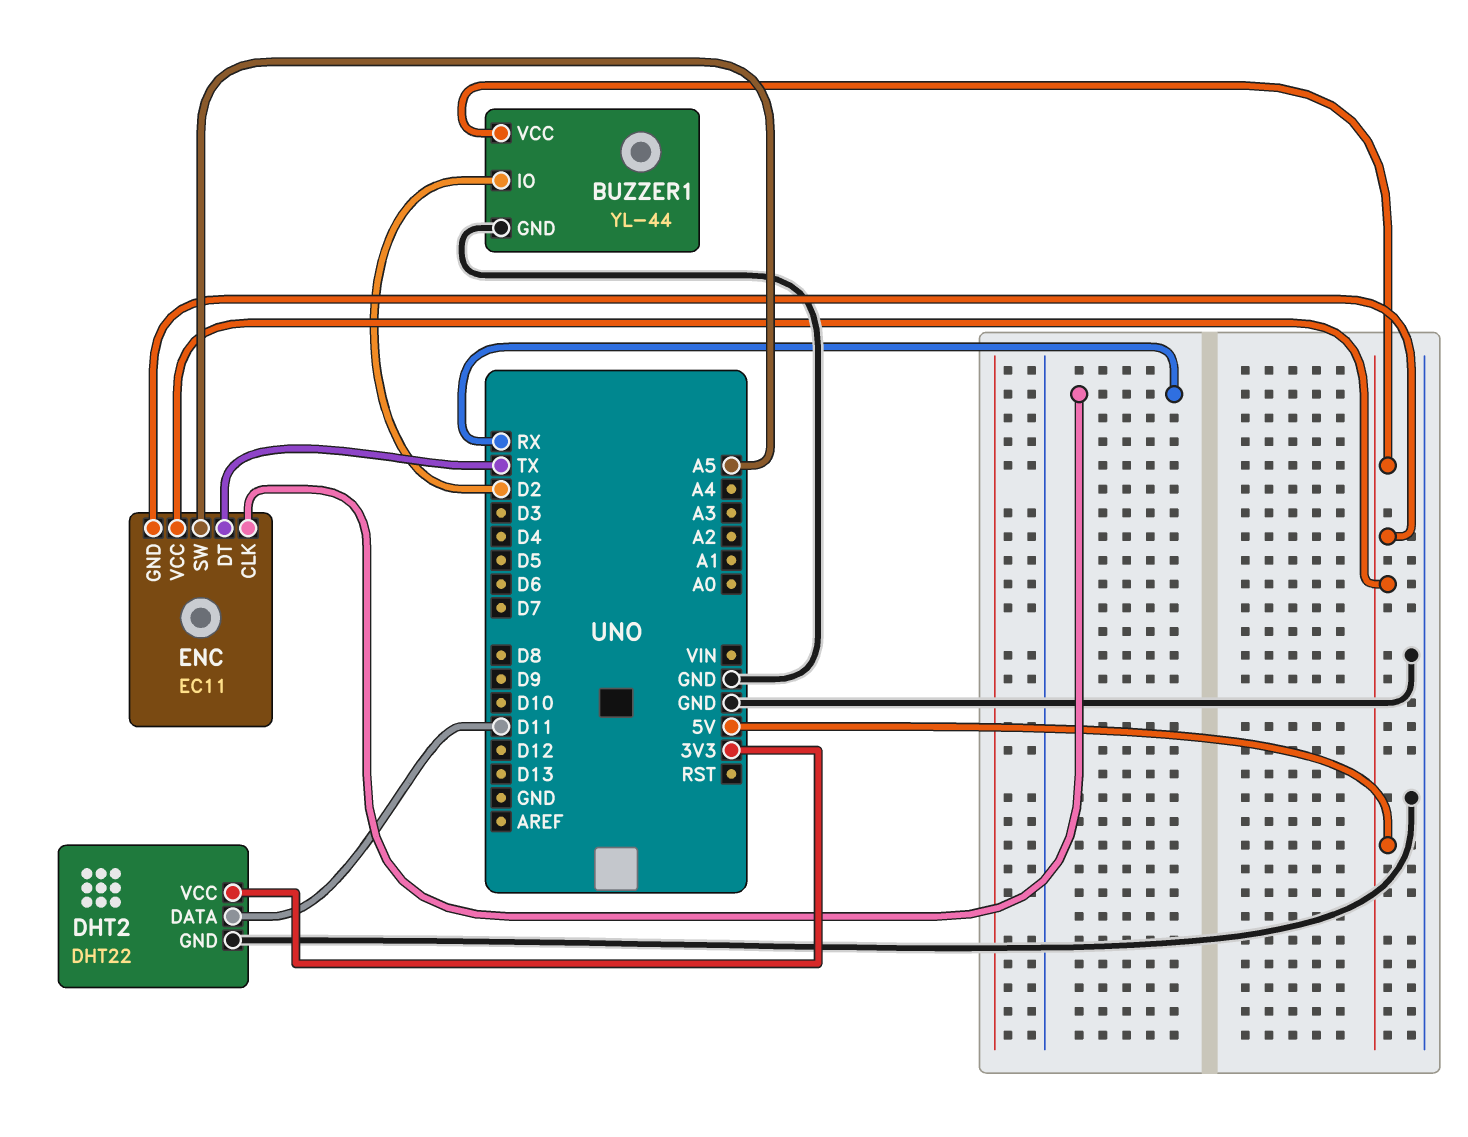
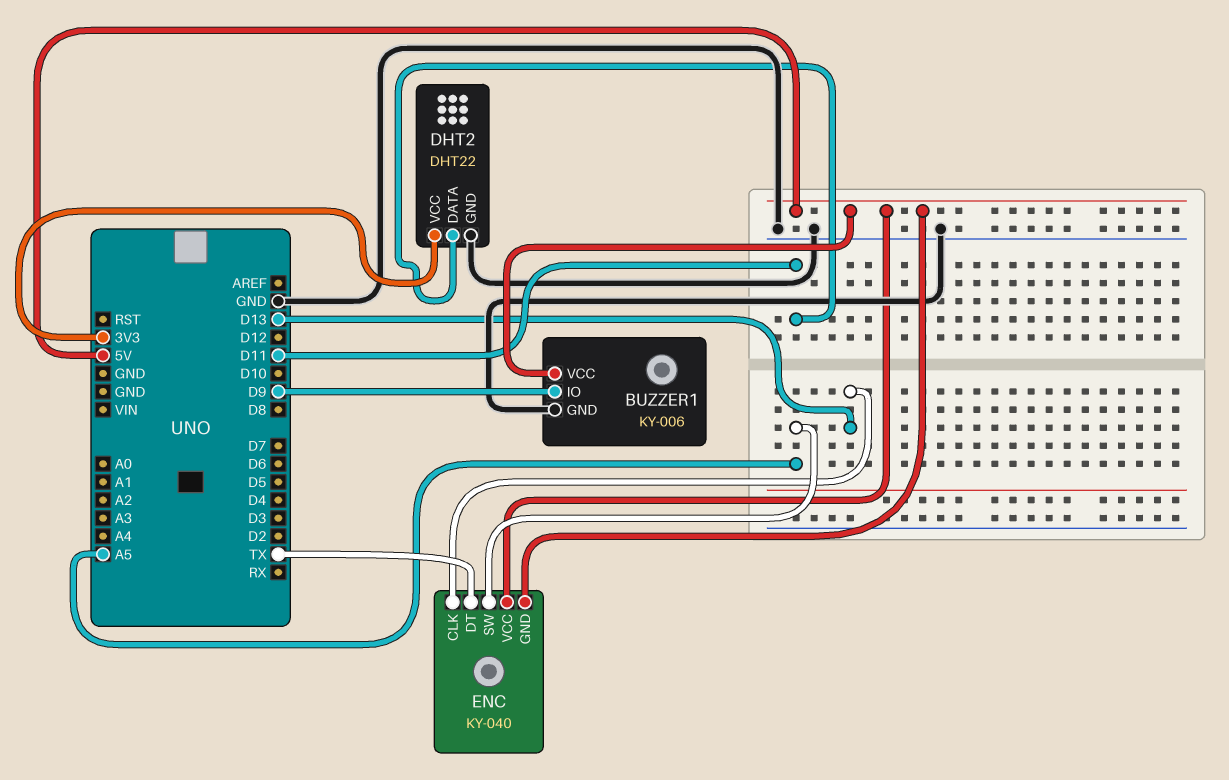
BUZZER1: YL-44 -> KY-006
BUZZER1 pin IO: D2 -> D9
ENC: EC11 -> KY-040
ENC pin CLK: RX -> D13

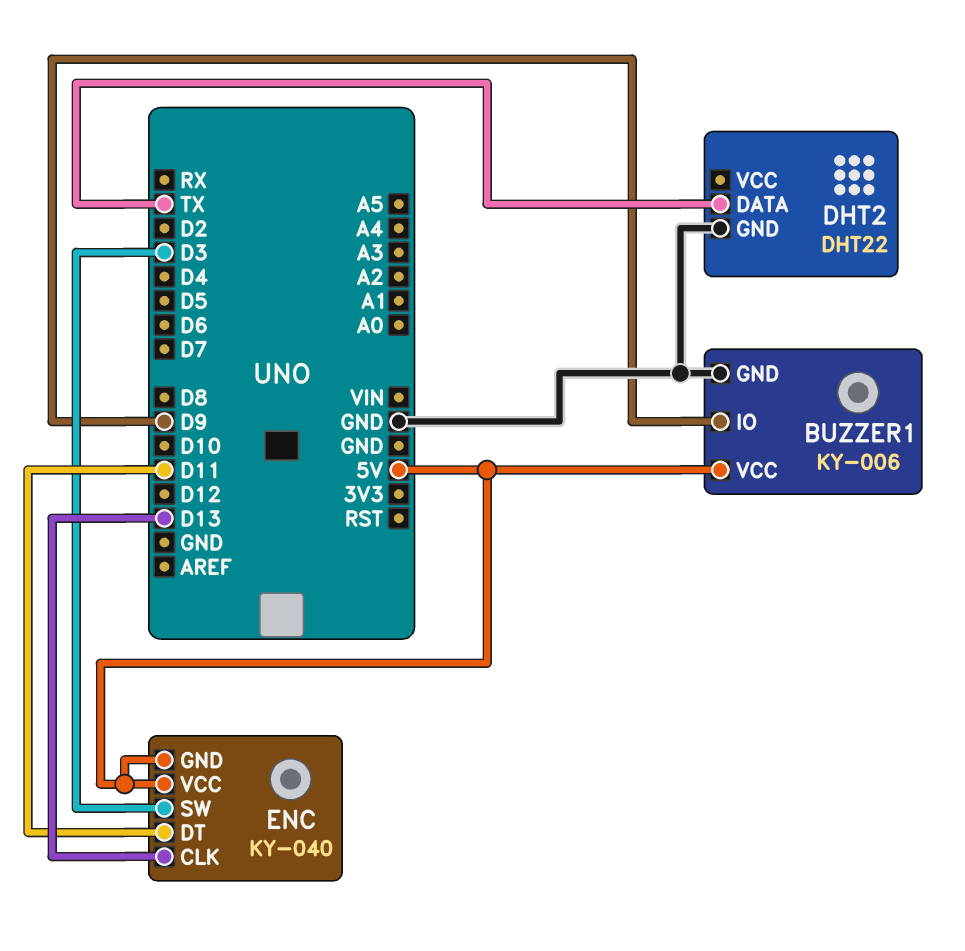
DHT2 pin DATA: D11 -> TX
DHT2 pin VCC: 3V3 -> none
ENC pin DT: TX -> D11
ENC pin SW: A5 -> D3

